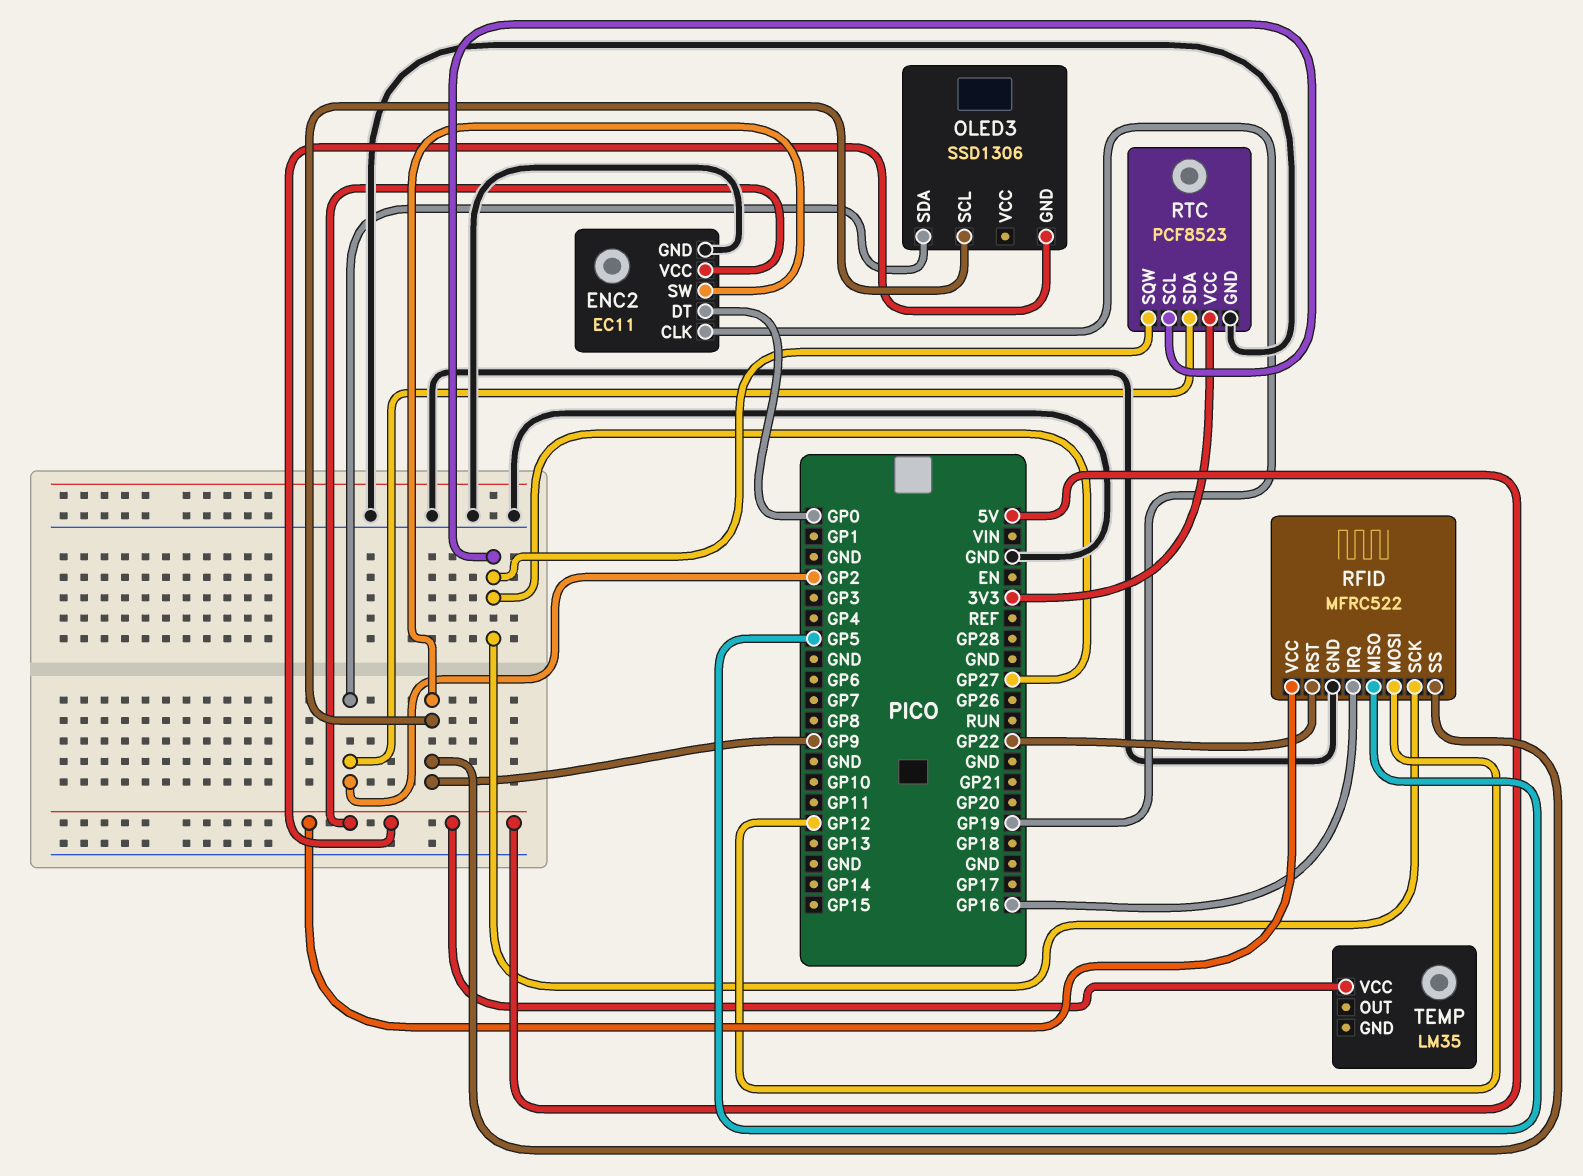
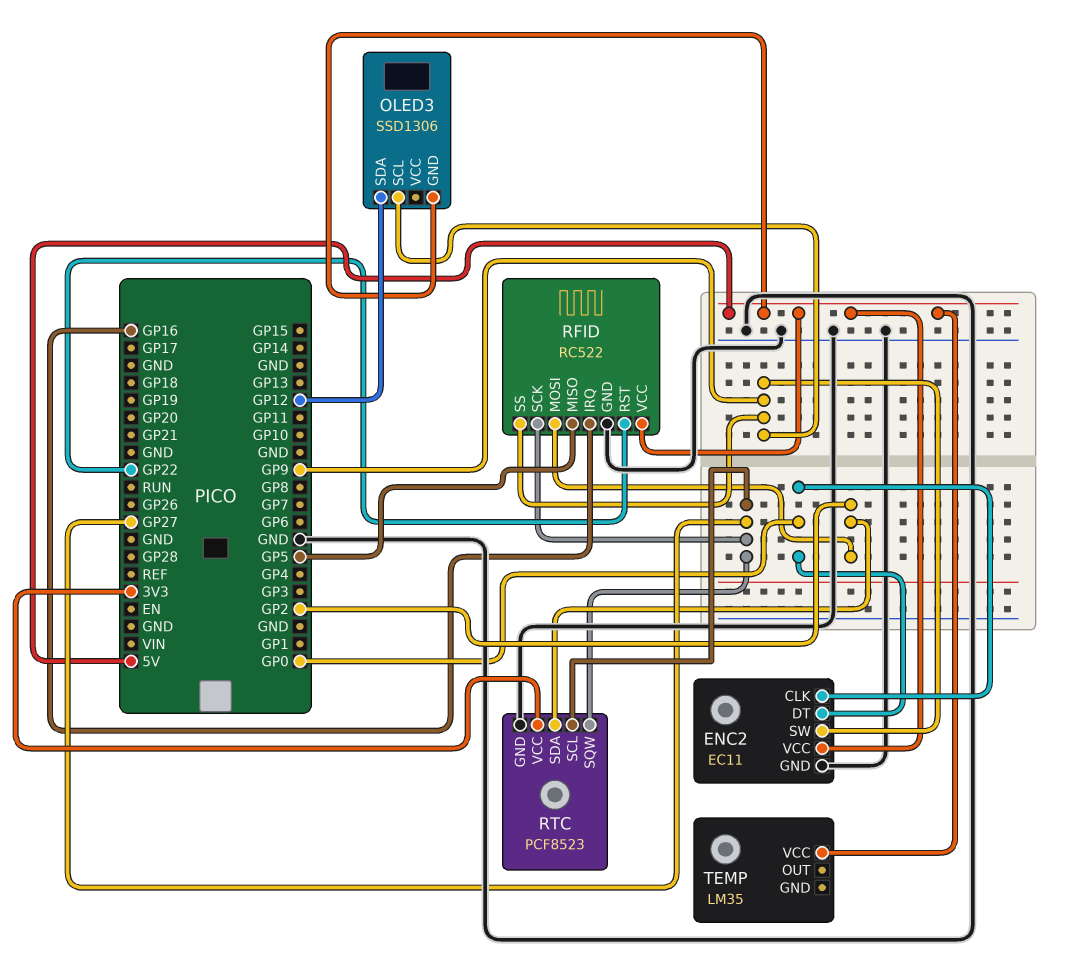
ENC2 pin CLK: GP19 -> GP0
OLED3 pin SDA: GP2 -> GP12
RFID: MFRC522 -> RC522
RFID pin MOSI: GP12 -> GP2

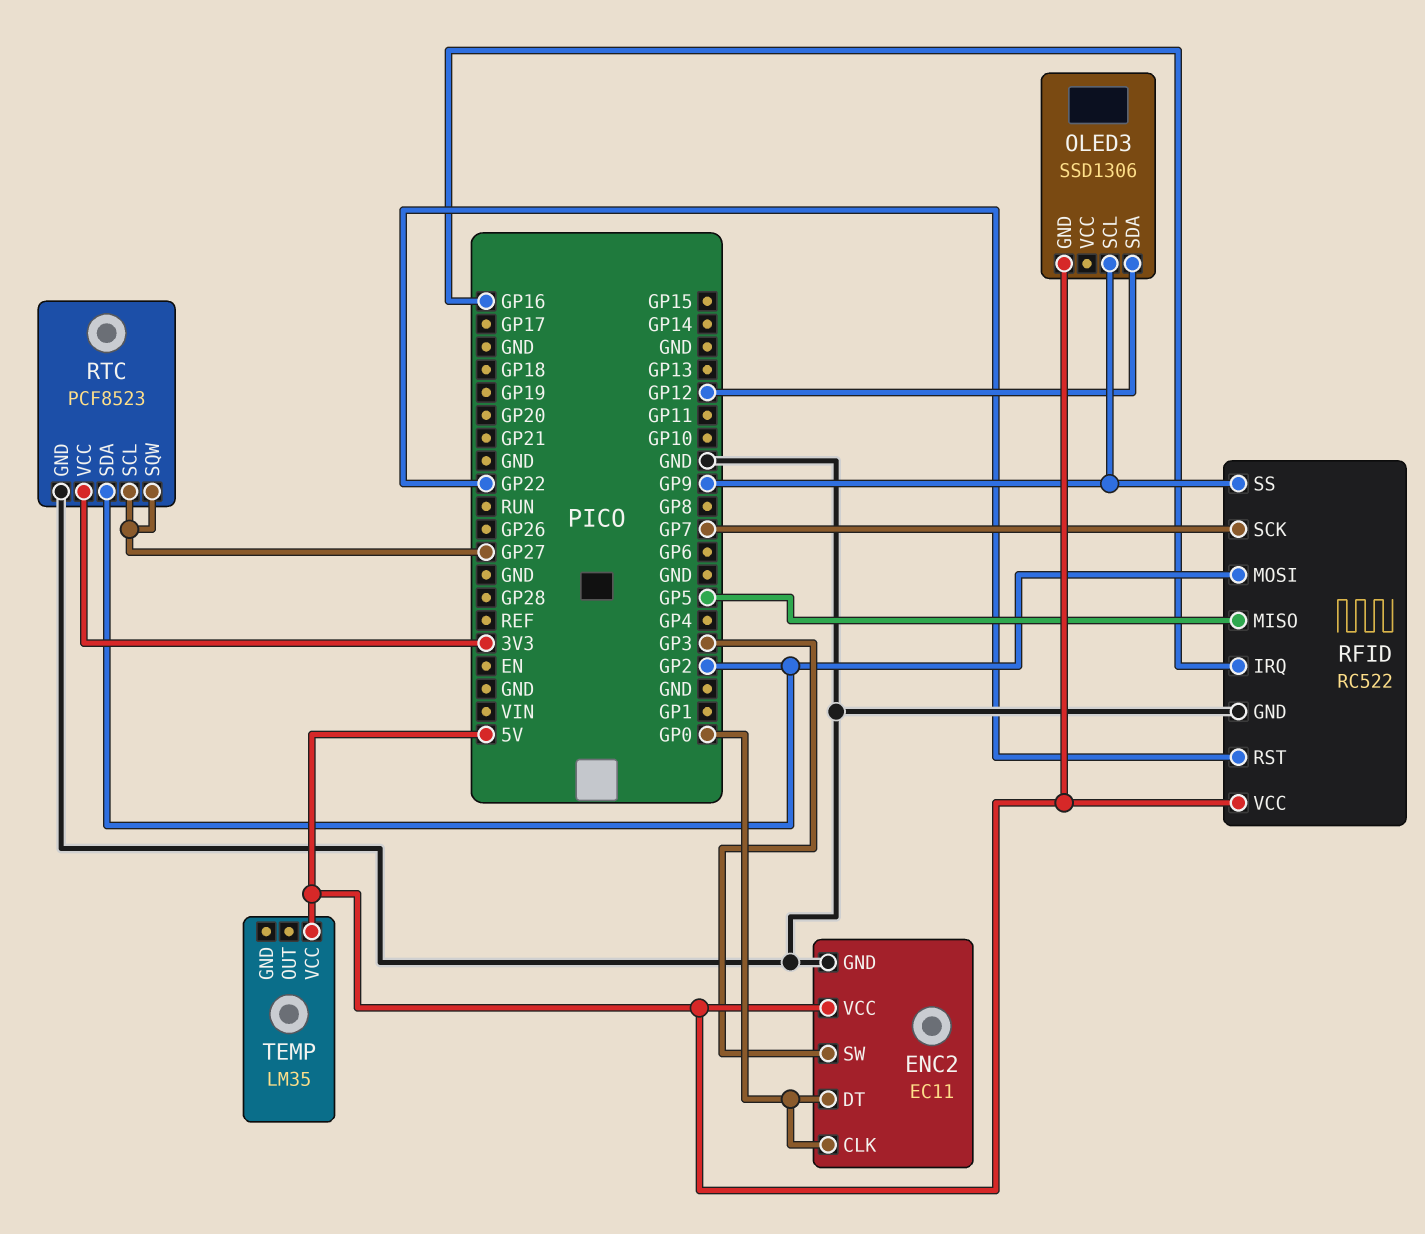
ENC2 pin SW: GP9 -> GP3
RFID pin SCK: GP27 -> GP7

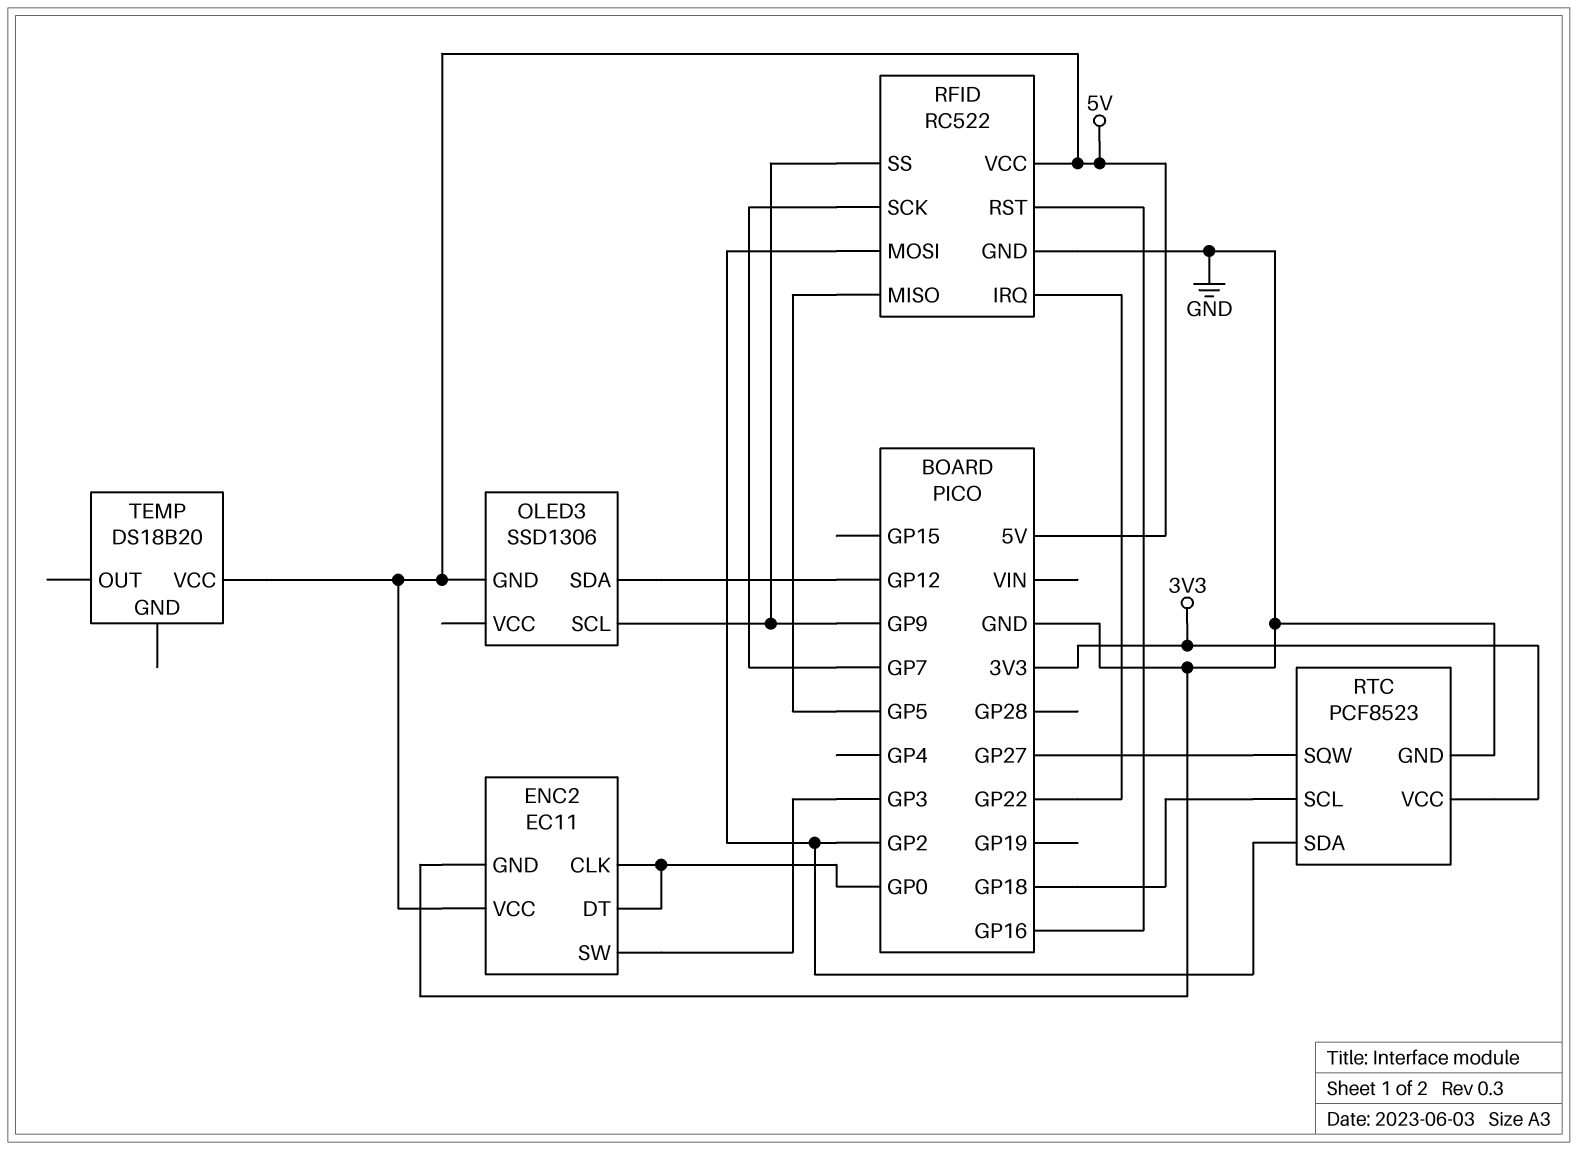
RFID pin IRQ: GP16 -> GP22
RFID pin RST: GP22 -> GP16
RTC pin SCL: GP27 -> GP18
TEMP: LM35 -> DS18B20

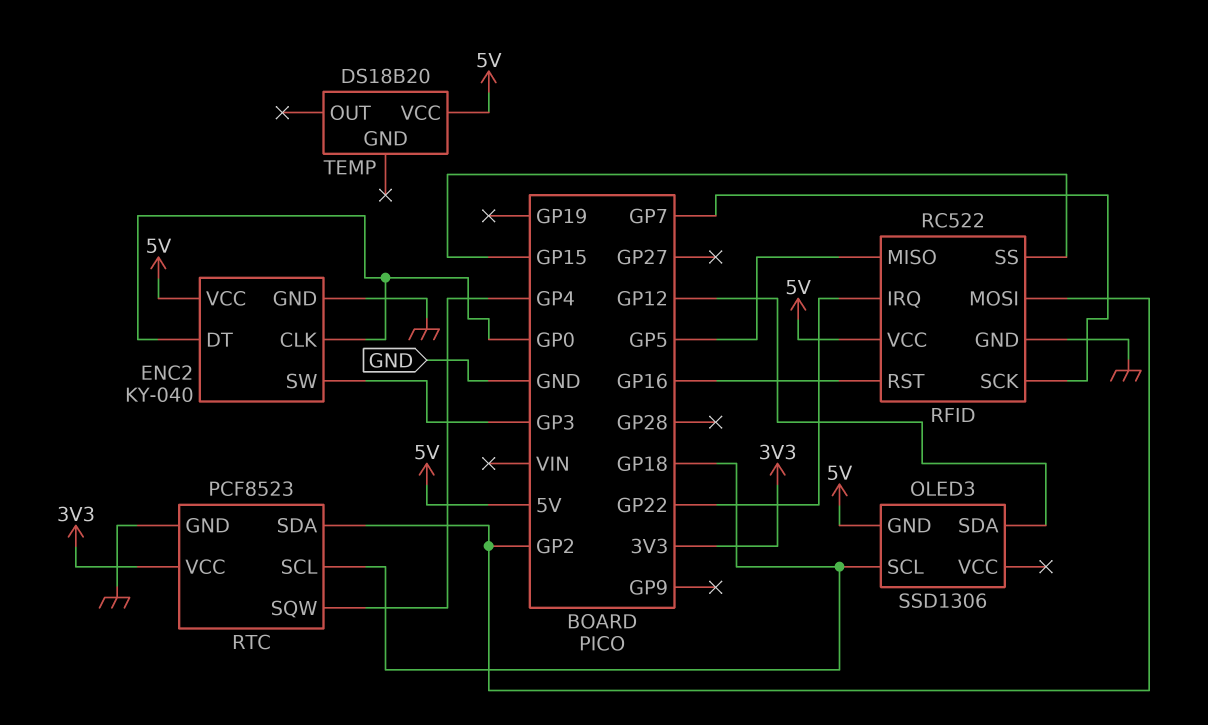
ENC2: EC11 -> KY-040
OLED3 pin SCL: GP9 -> GP18
RFID pin SS: GP9 -> GP15
RTC pin SQW: GP27 -> GP4

